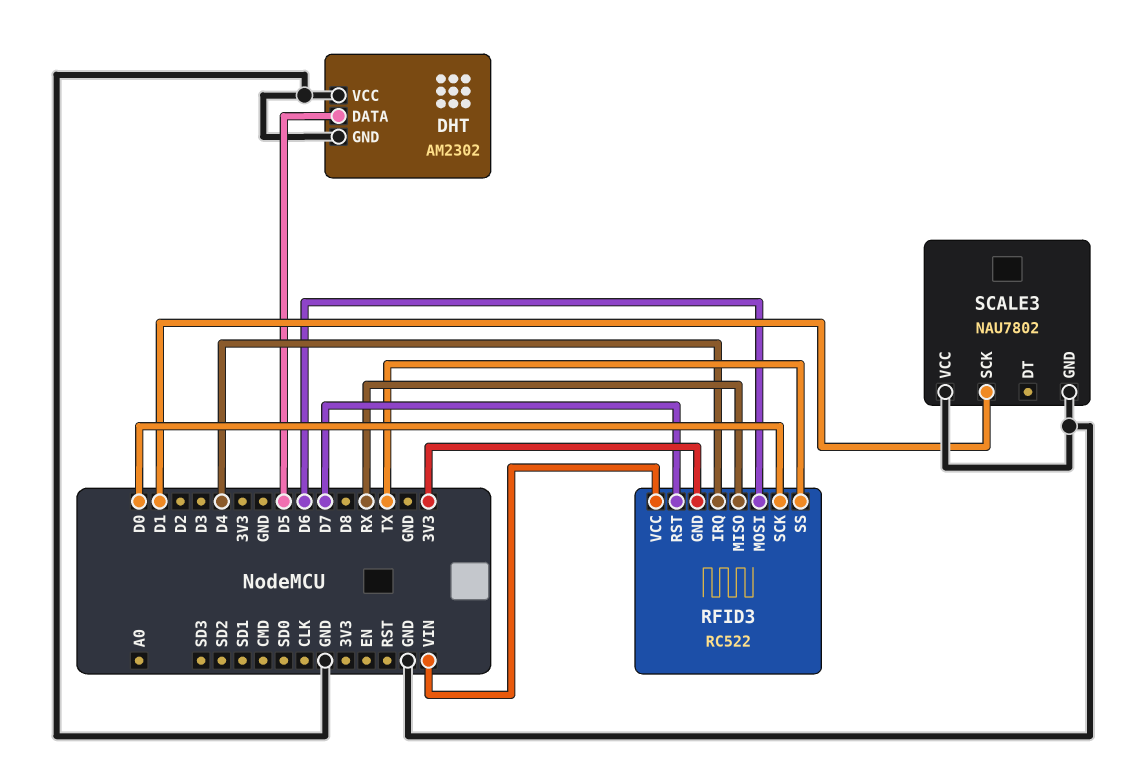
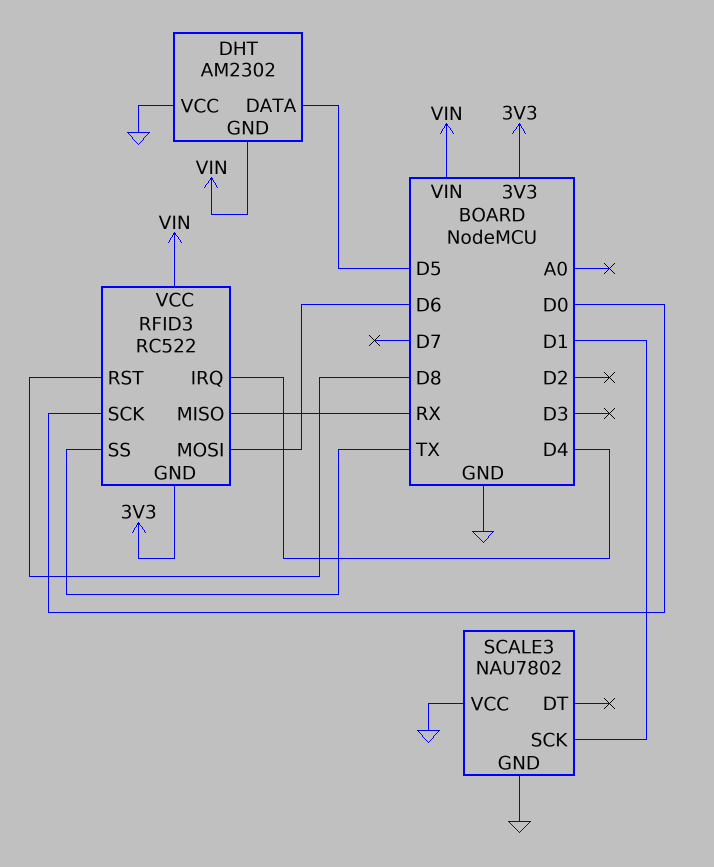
DHT pin GND: GND -> VIN
RFID3 pin RST: D7 -> D8

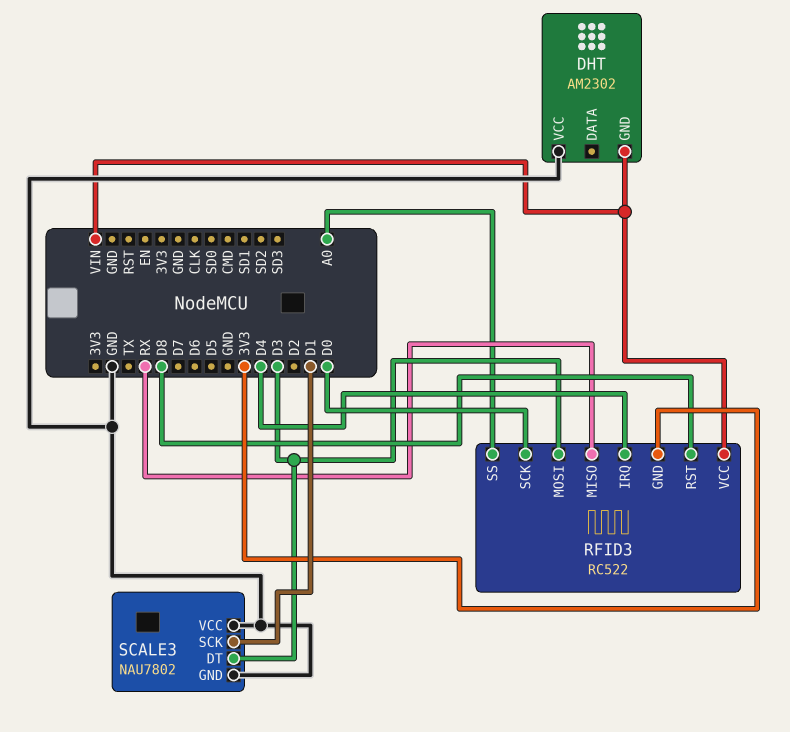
DHT pin DATA: D5 -> none
RFID3 pin MOSI: D6 -> D3
RFID3 pin SS: TX -> A0
SCALE3 pin DT: none -> D3

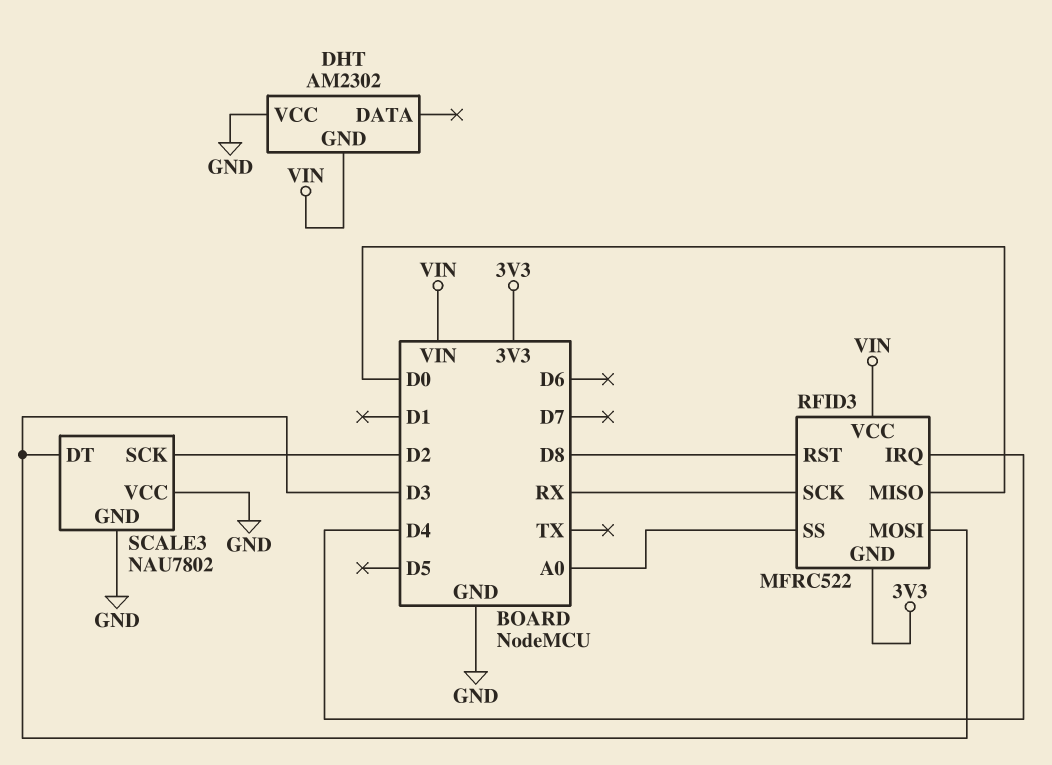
RFID3: RC522 -> MFRC522
RFID3 pin MISO: RX -> D0
RFID3 pin SCK: D0 -> RX
SCALE3 pin SCK: D1 -> D2

